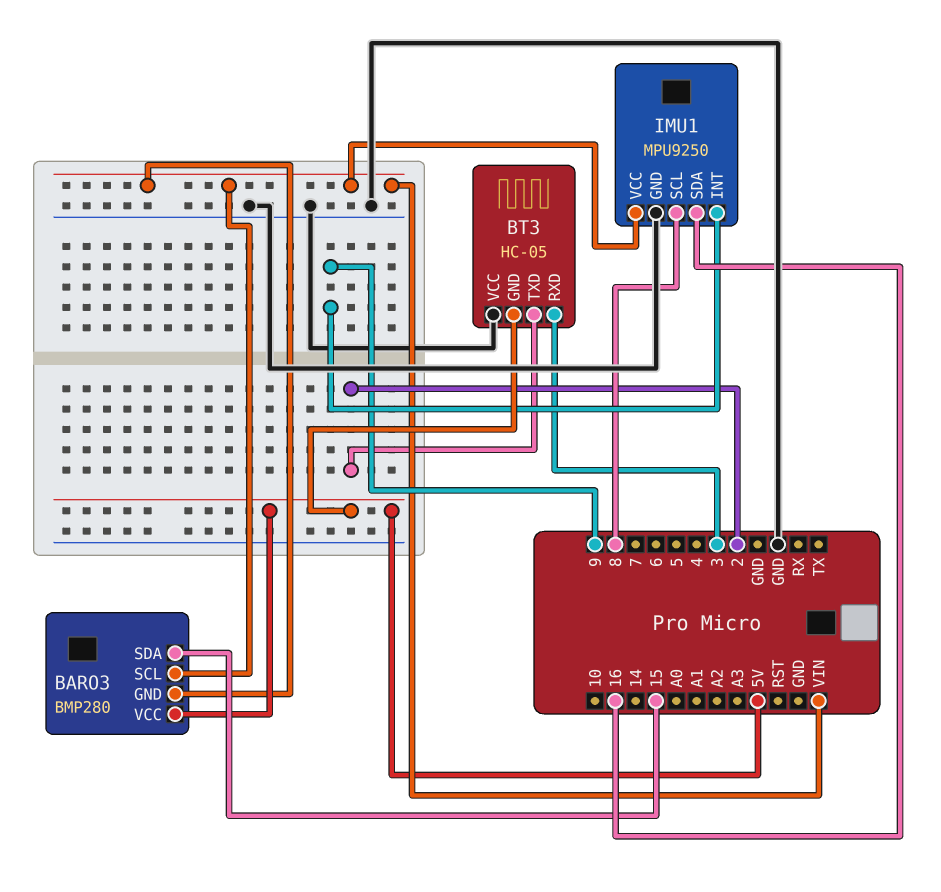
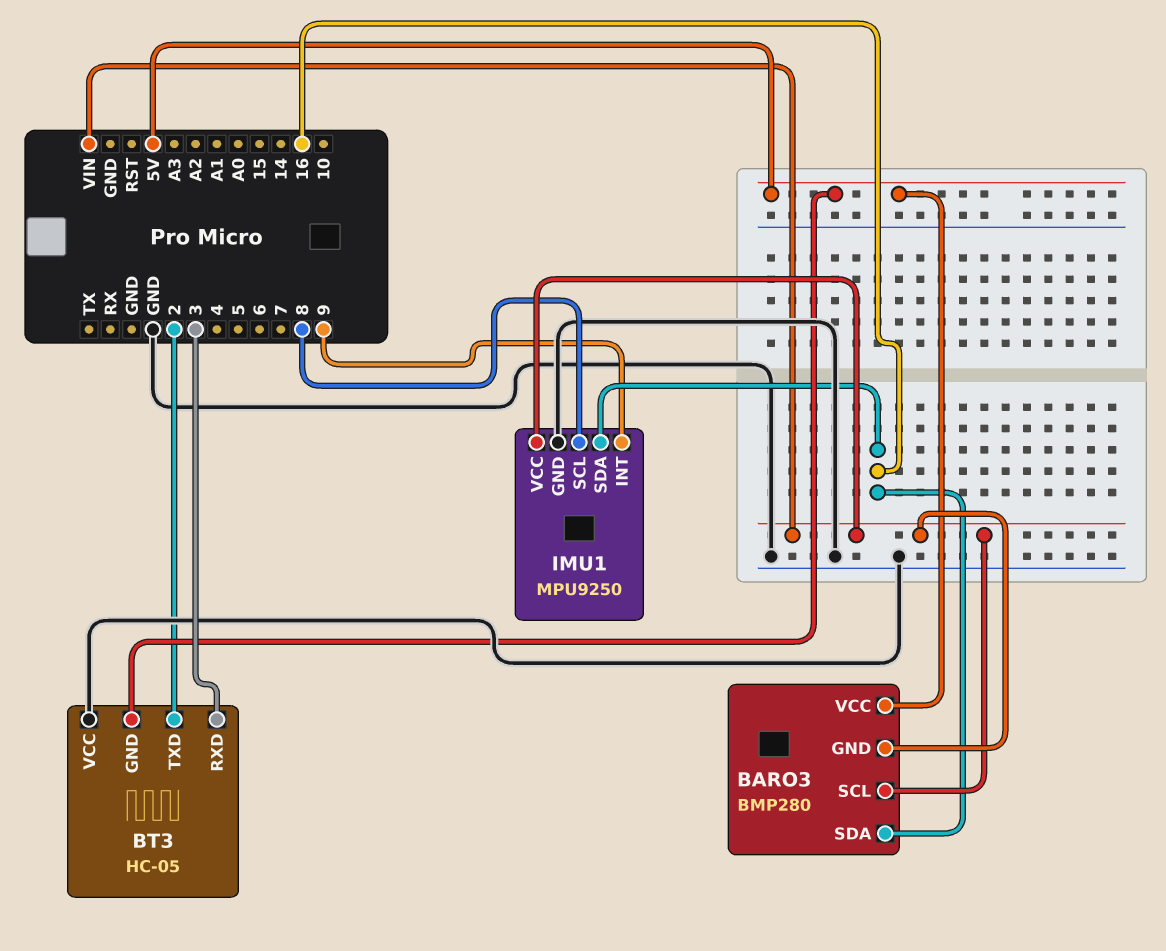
BARO3 pin SDA: 15 -> 16

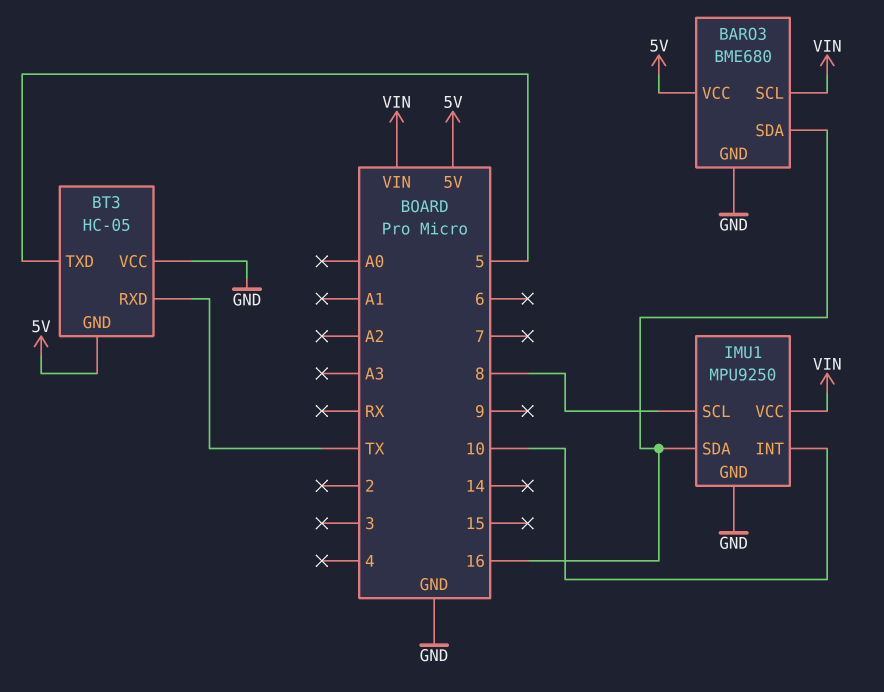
BARO3: BMP280 -> BME680
BARO3 pin GND: VIN -> GND
BT3 pin RXD: 3 -> TX
BT3 pin TXD: 2 -> 5
IMU1 pin INT: 9 -> 10

